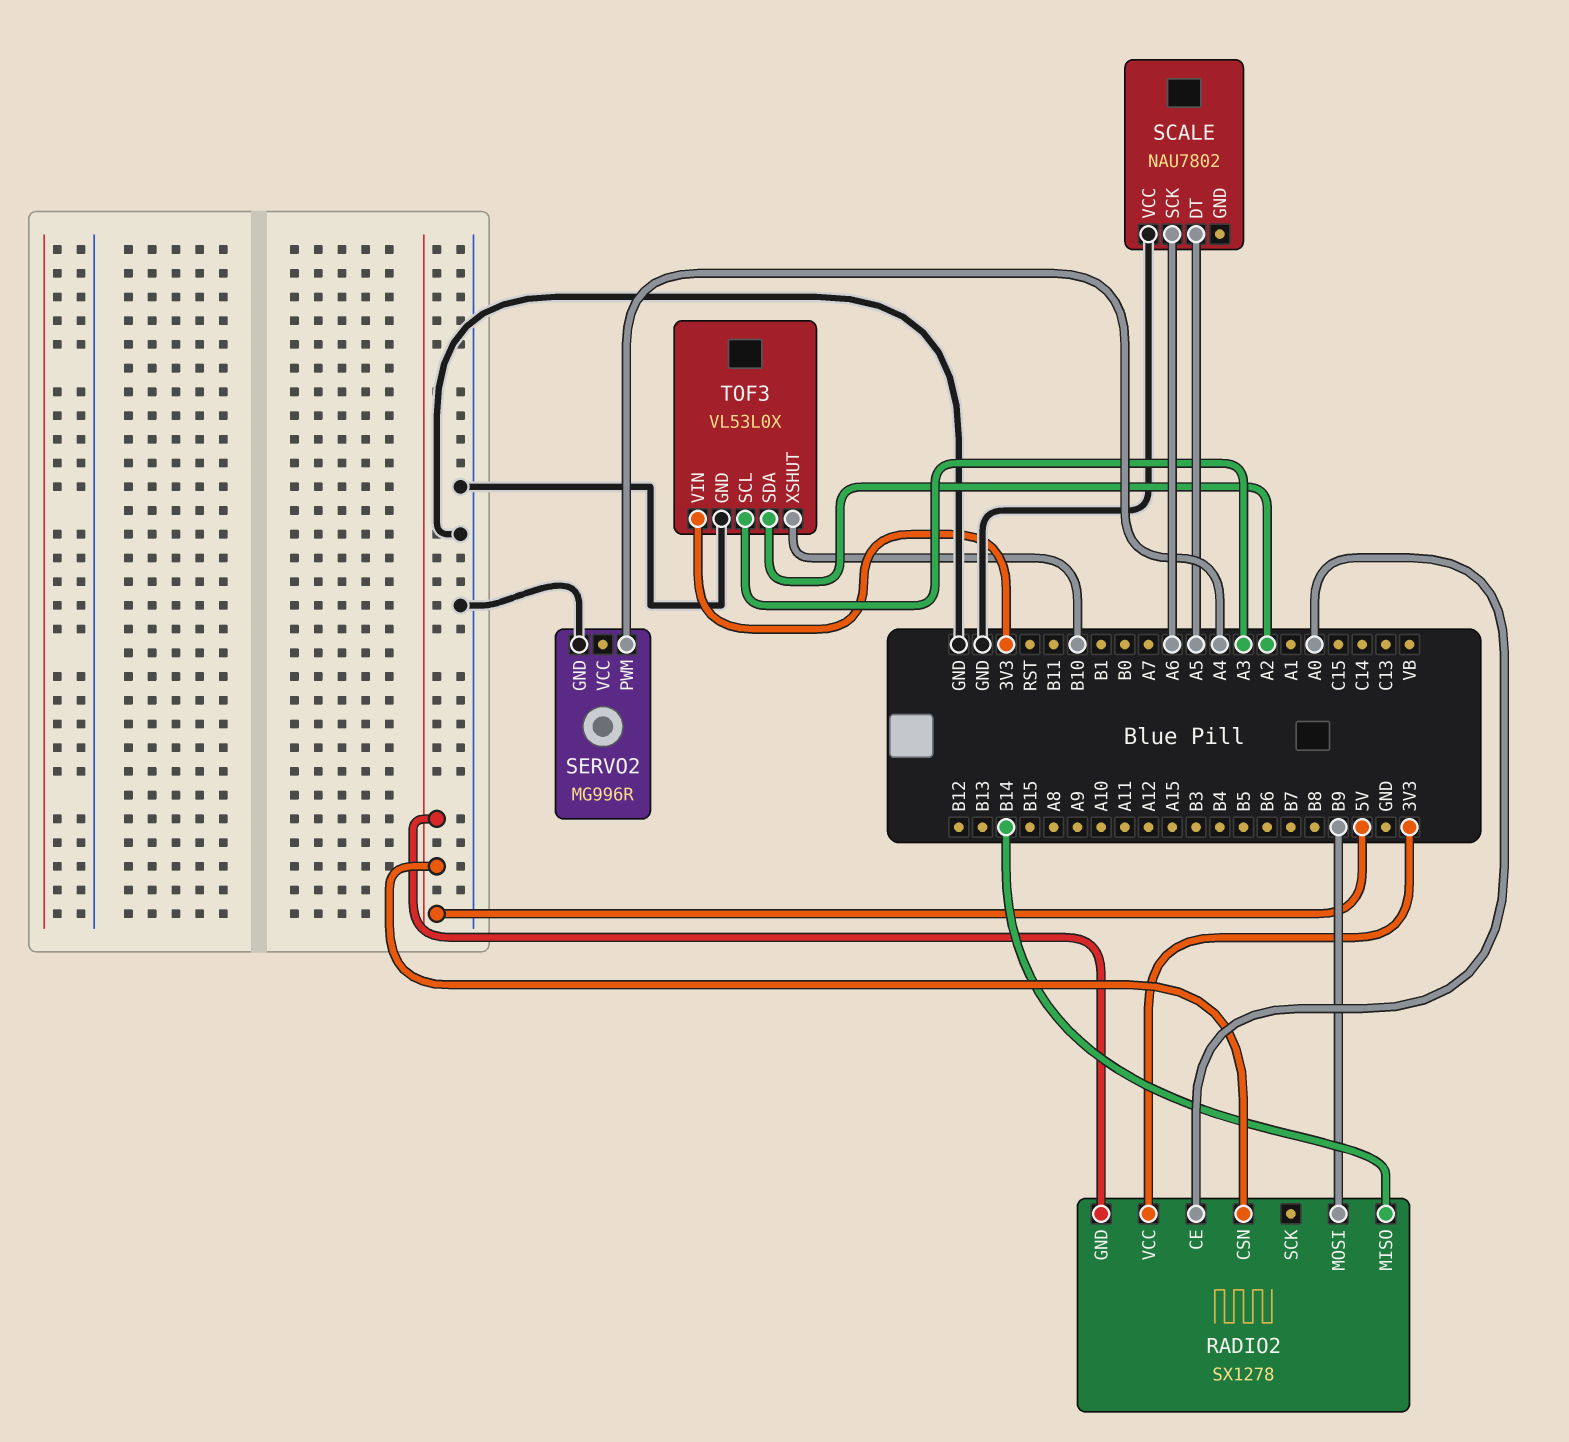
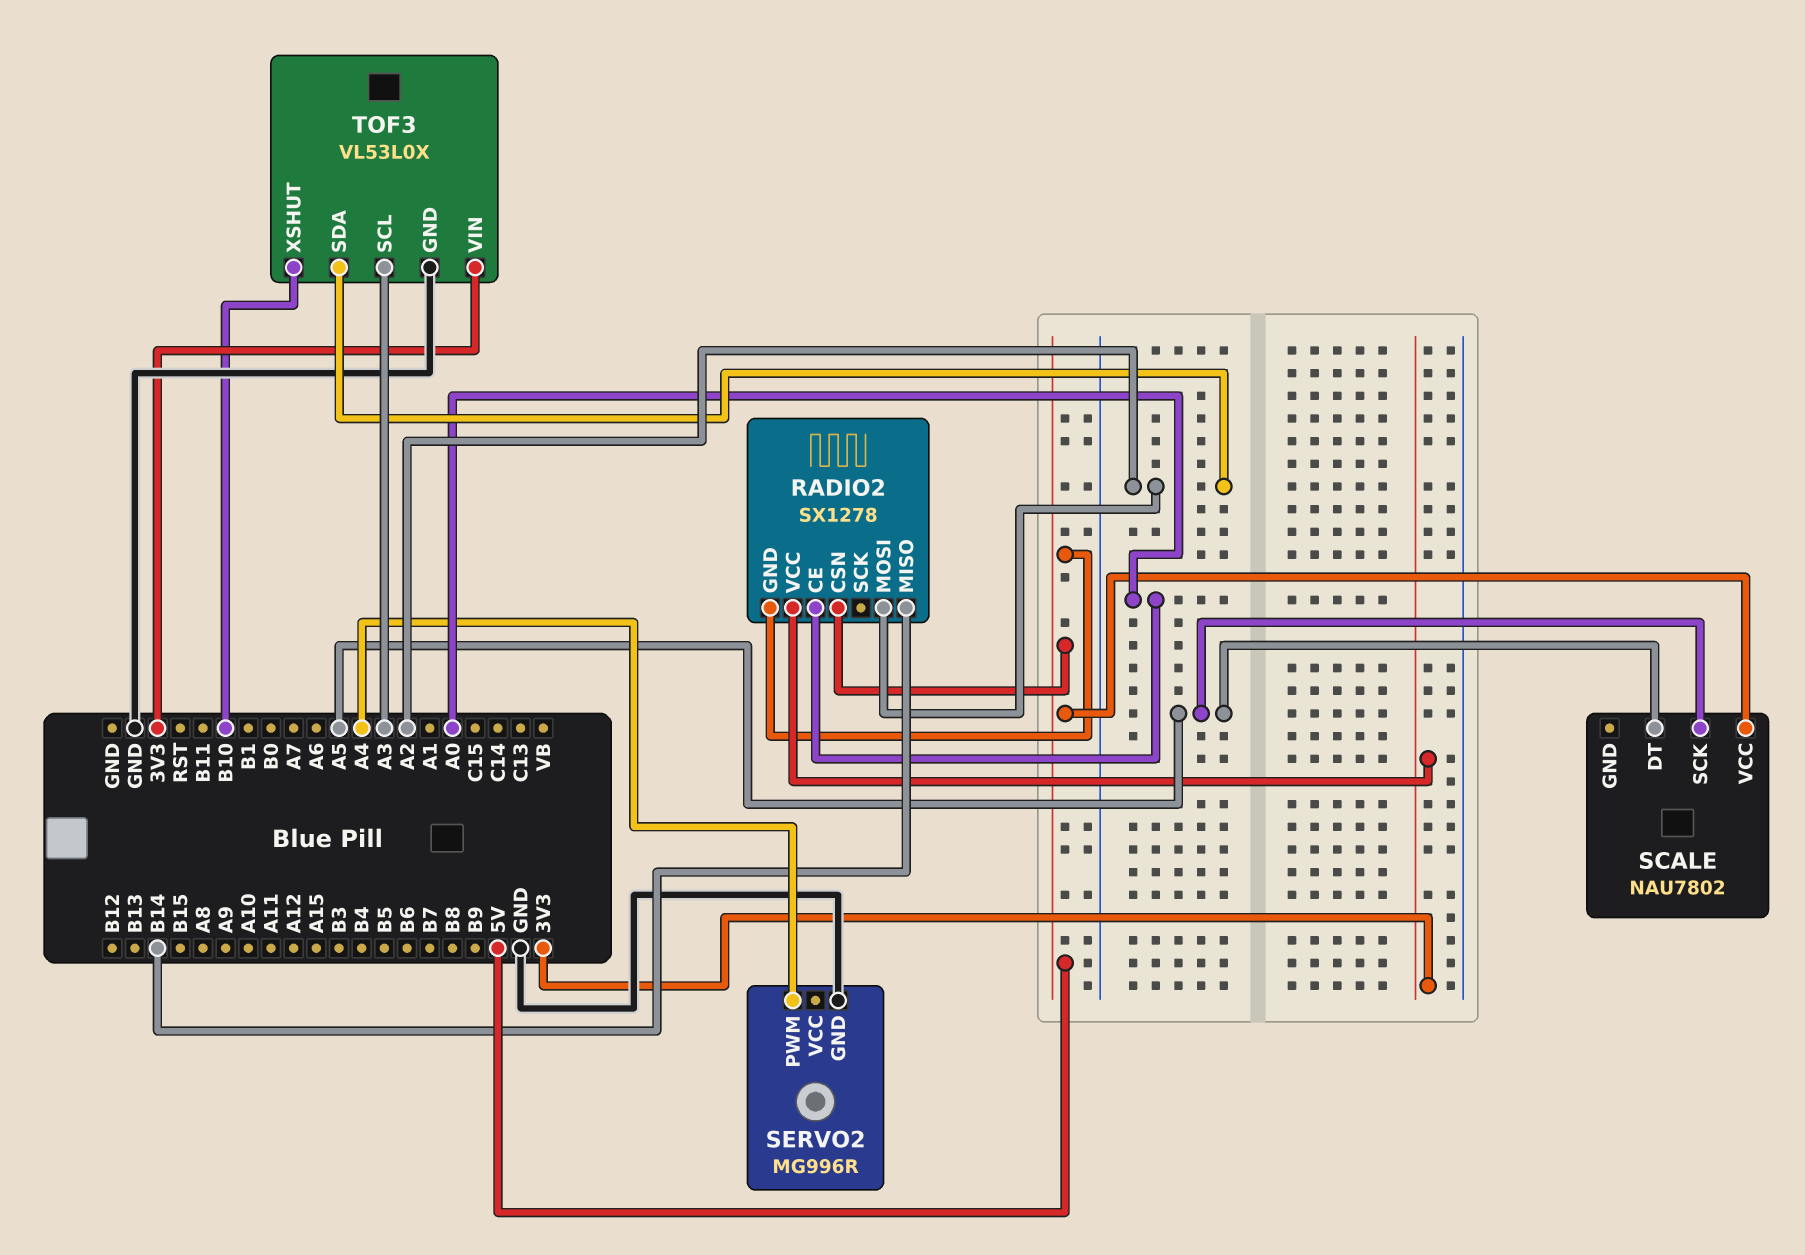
RADIO2 pin MOSI: B9 -> A2
SCALE pin SCK: A6 -> A5
SCALE pin VCC: GND -> 5V

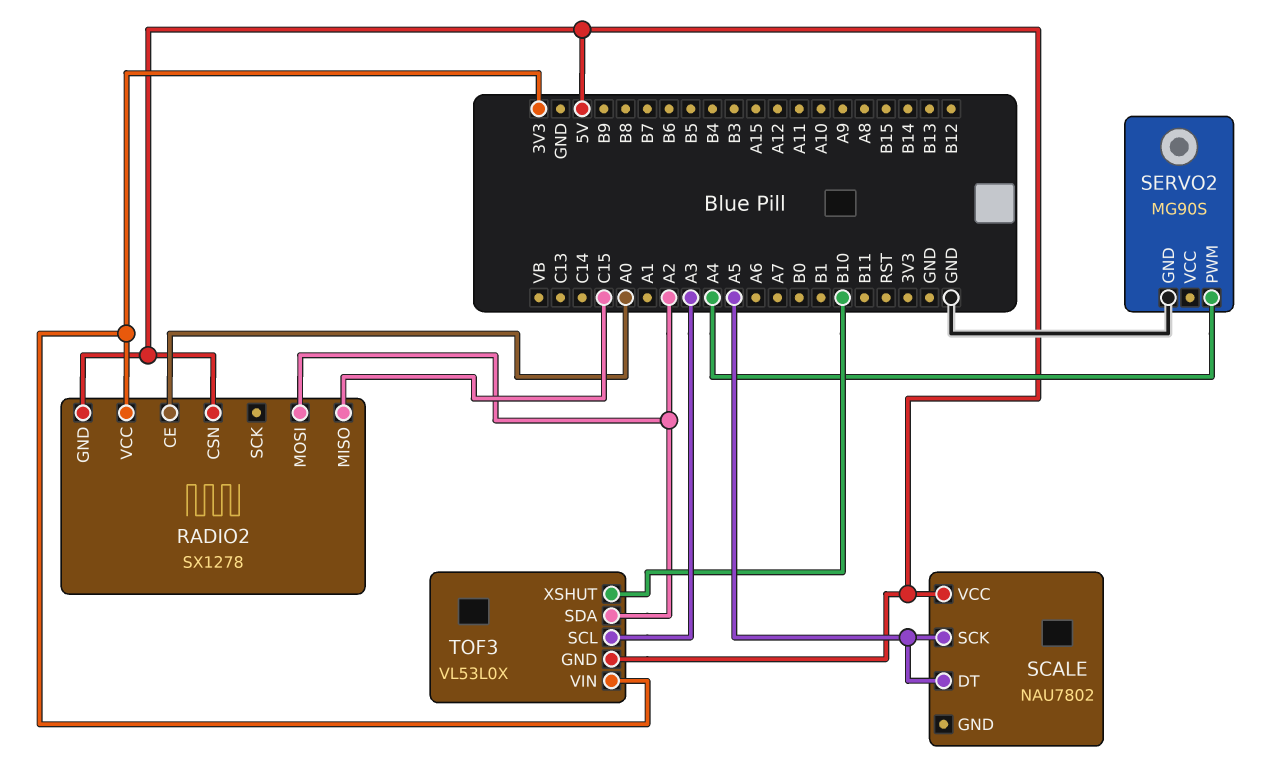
RADIO2 pin MISO: B14 -> C15
SERVO2: MG996R -> MG90S
TOF3 pin GND: GND -> 5V

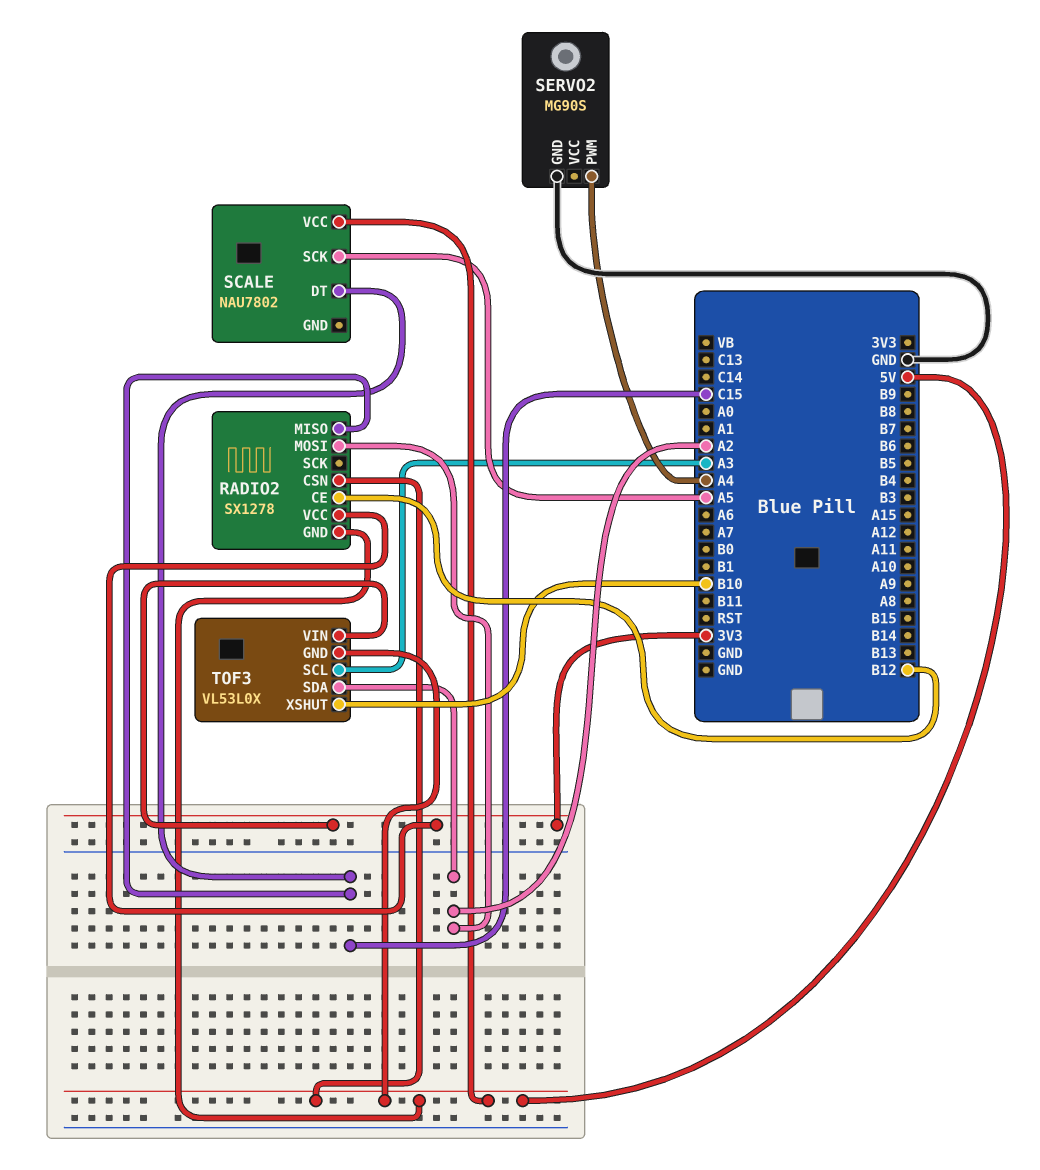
RADIO2 pin CE: A0 -> B12
SCALE pin DT: A5 -> C15

